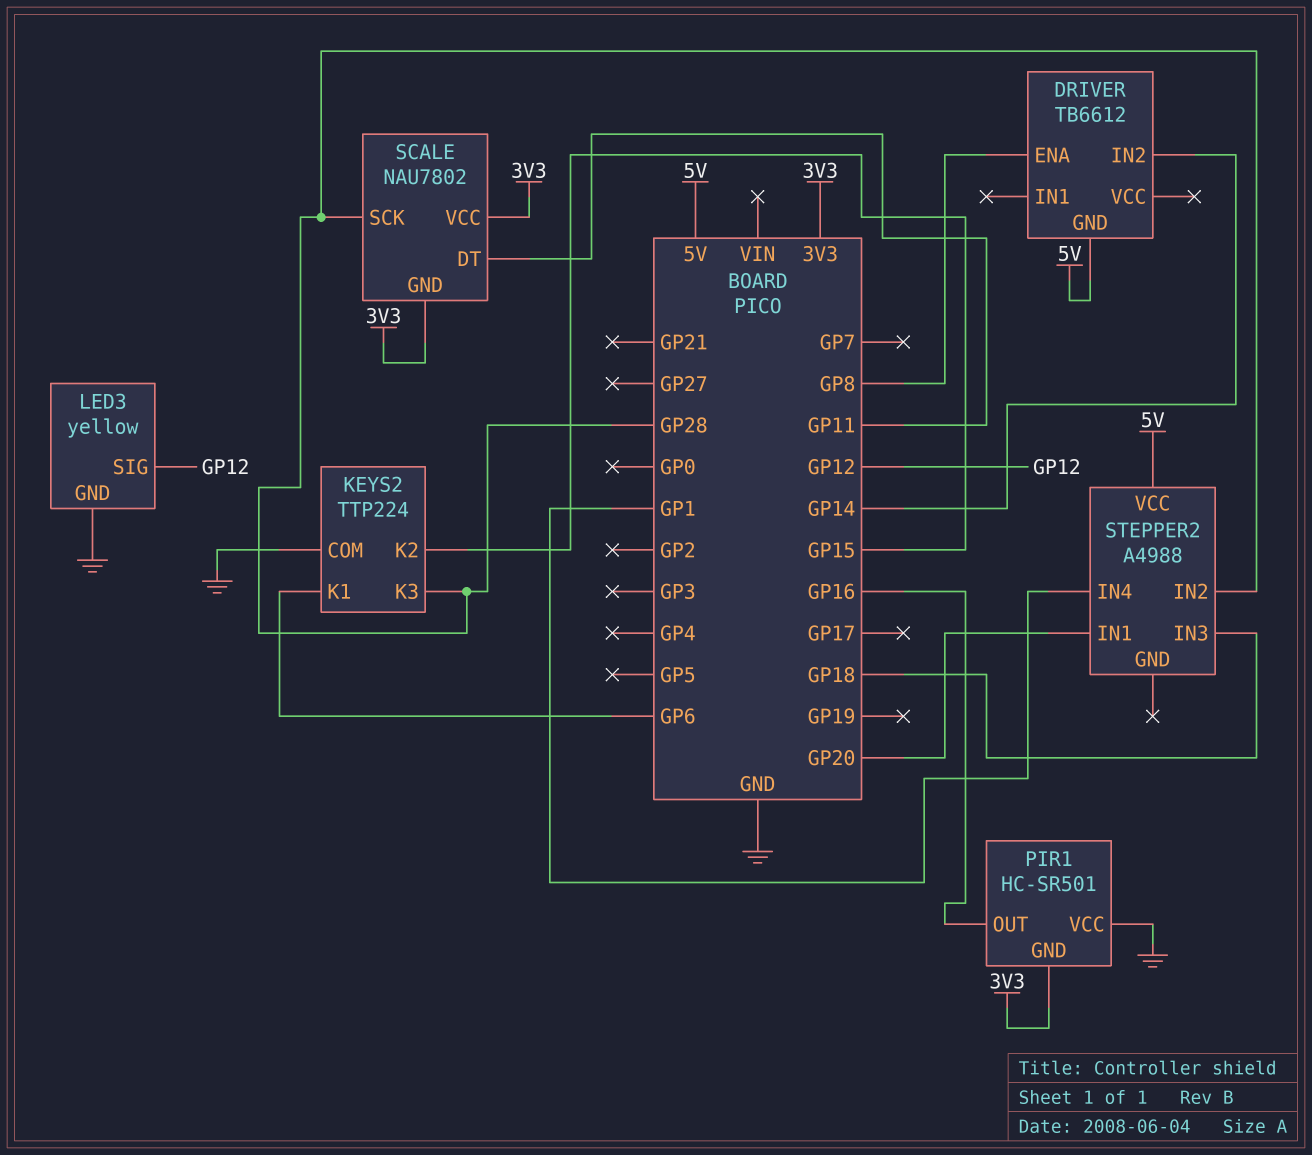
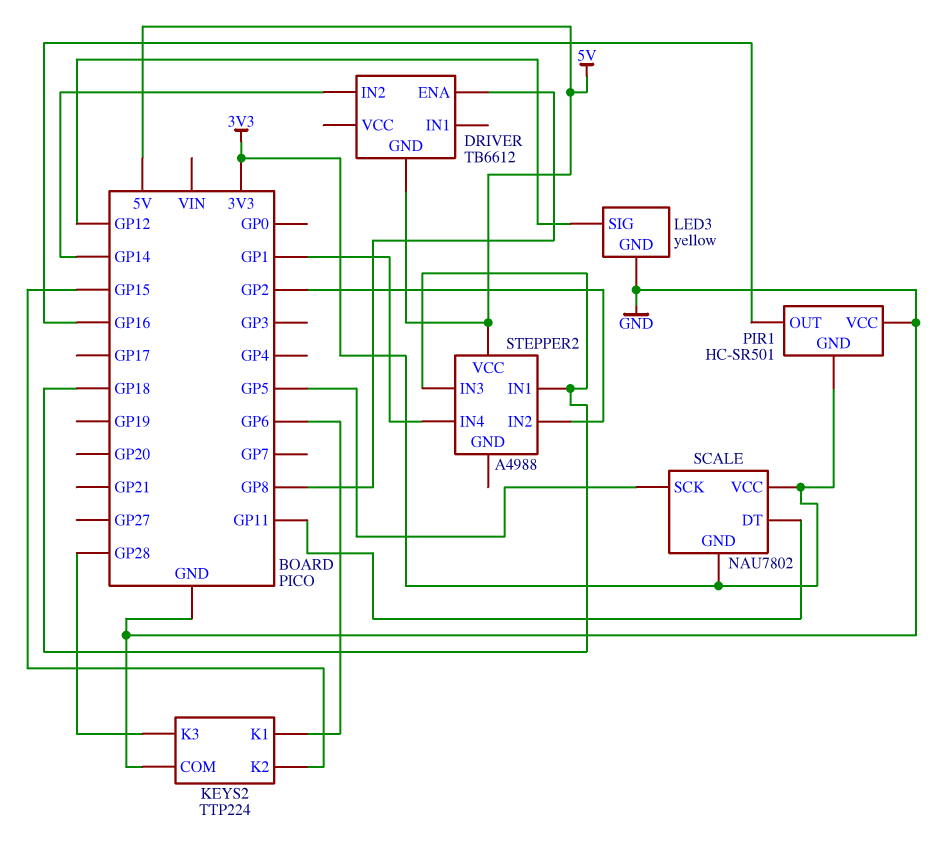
SCALE pin SCK: GP28 -> GP5
STEPPER2 pin IN1: GP20 -> GP18
STEPPER2 pin IN2: GP28 -> GP2

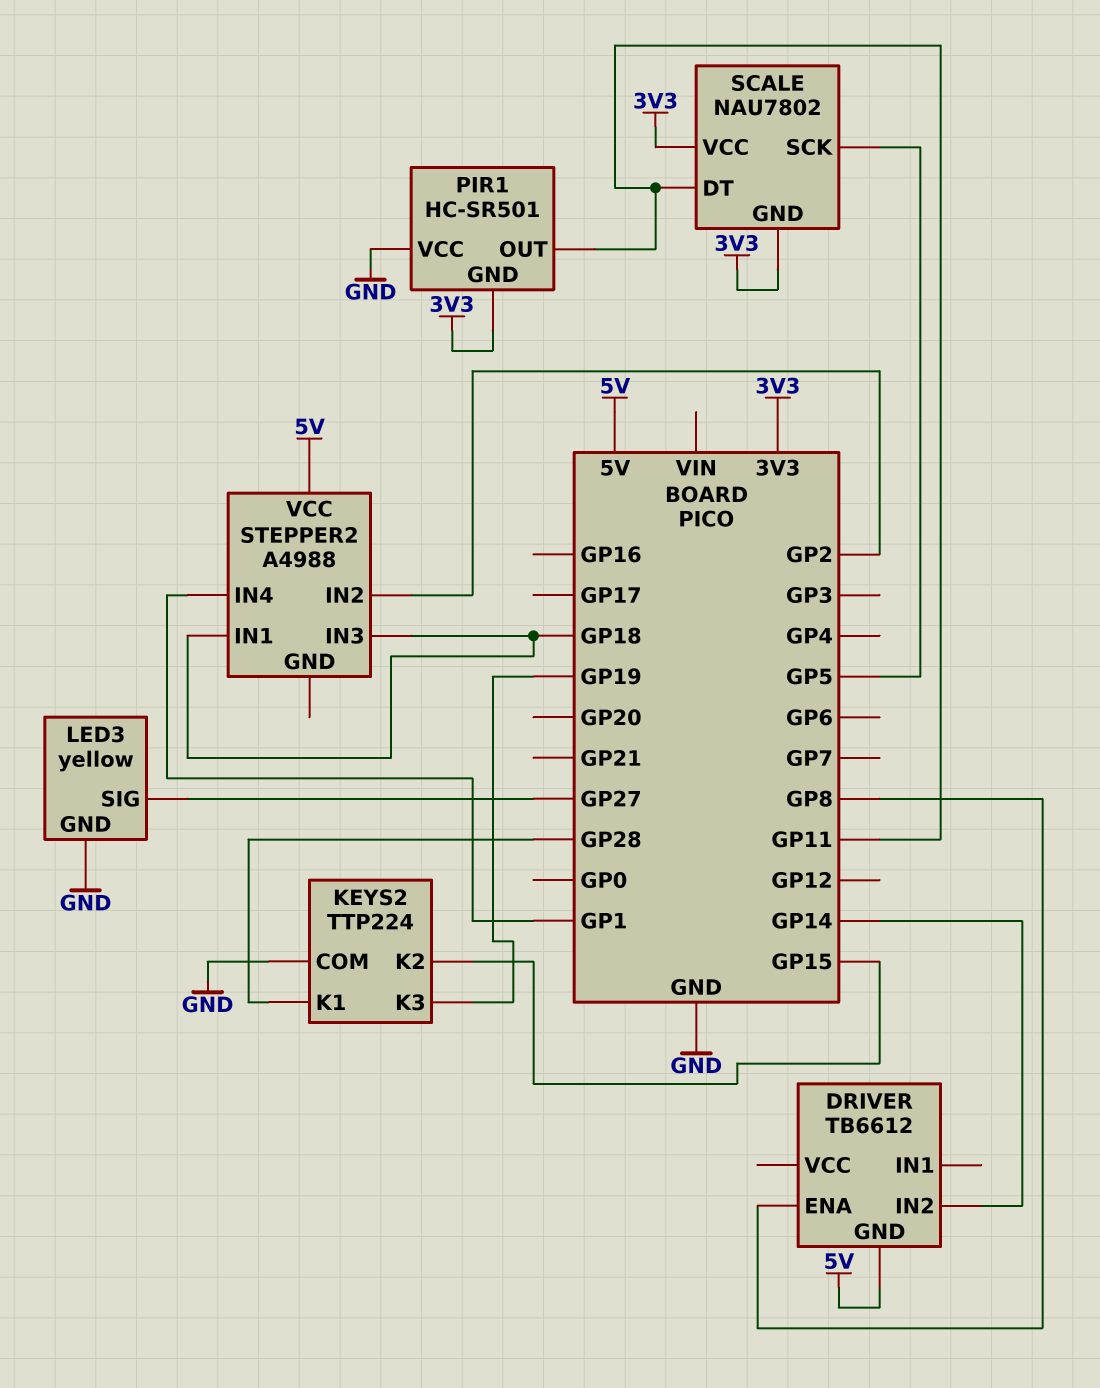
KEYS2 pin K1: GP6 -> GP28
KEYS2 pin K3: GP28 -> GP19
LED3 pin SIG: GP12 -> GP27
PIR1 pin OUT: GP16 -> GP11

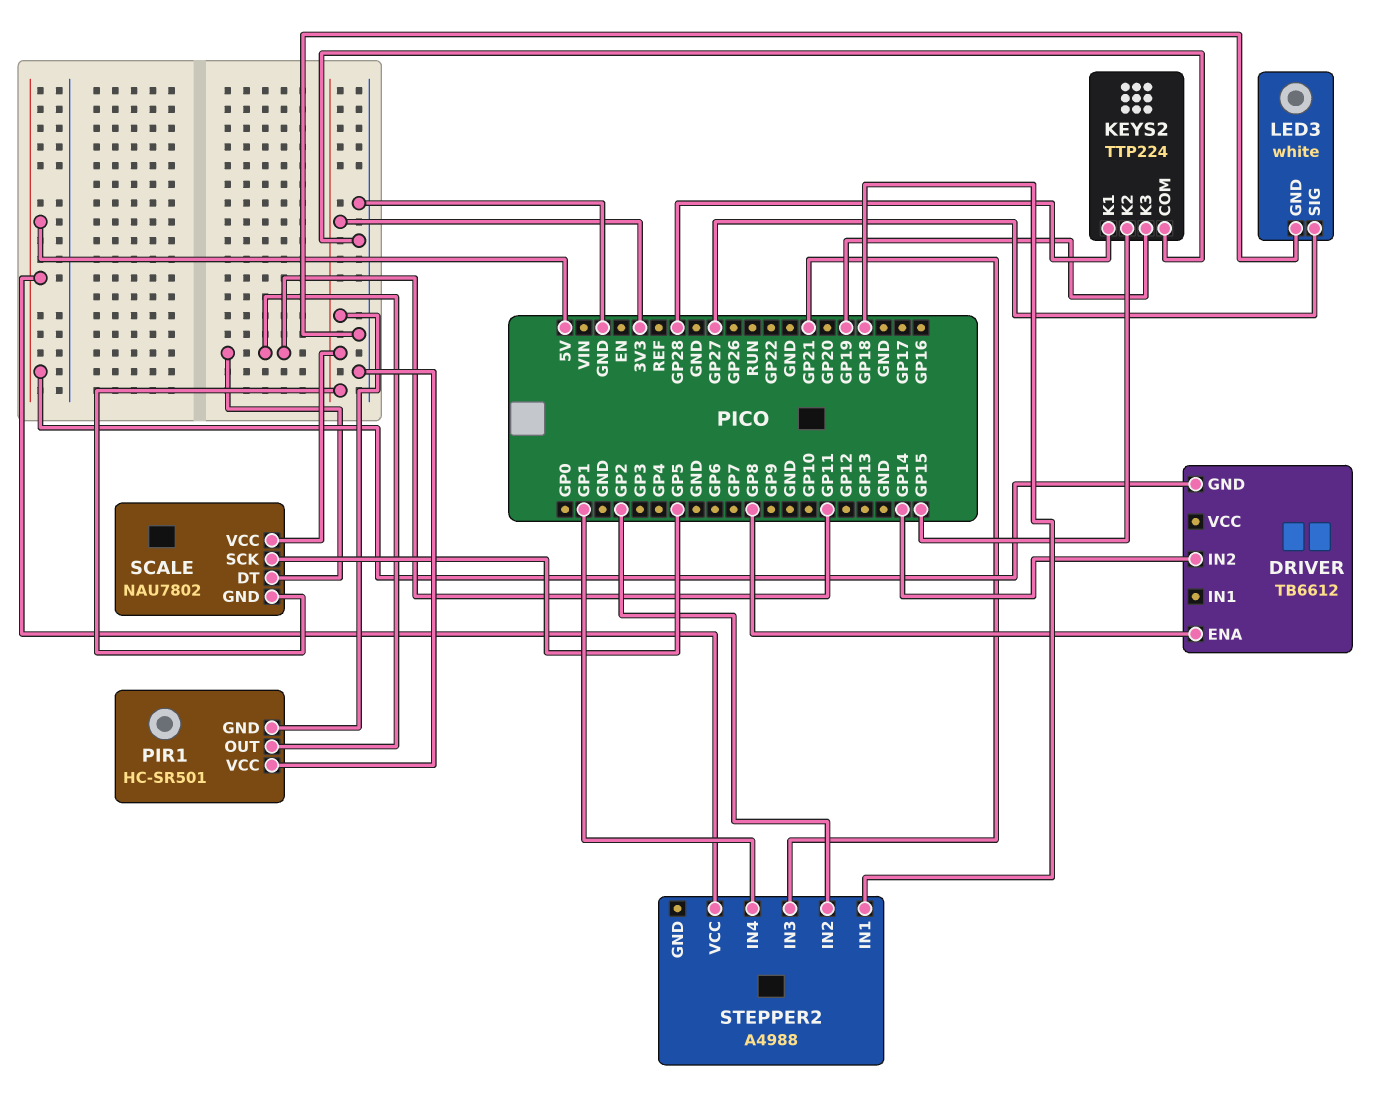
LED3: yellow -> white
STEPPER2 pin IN3: GP18 -> GP21

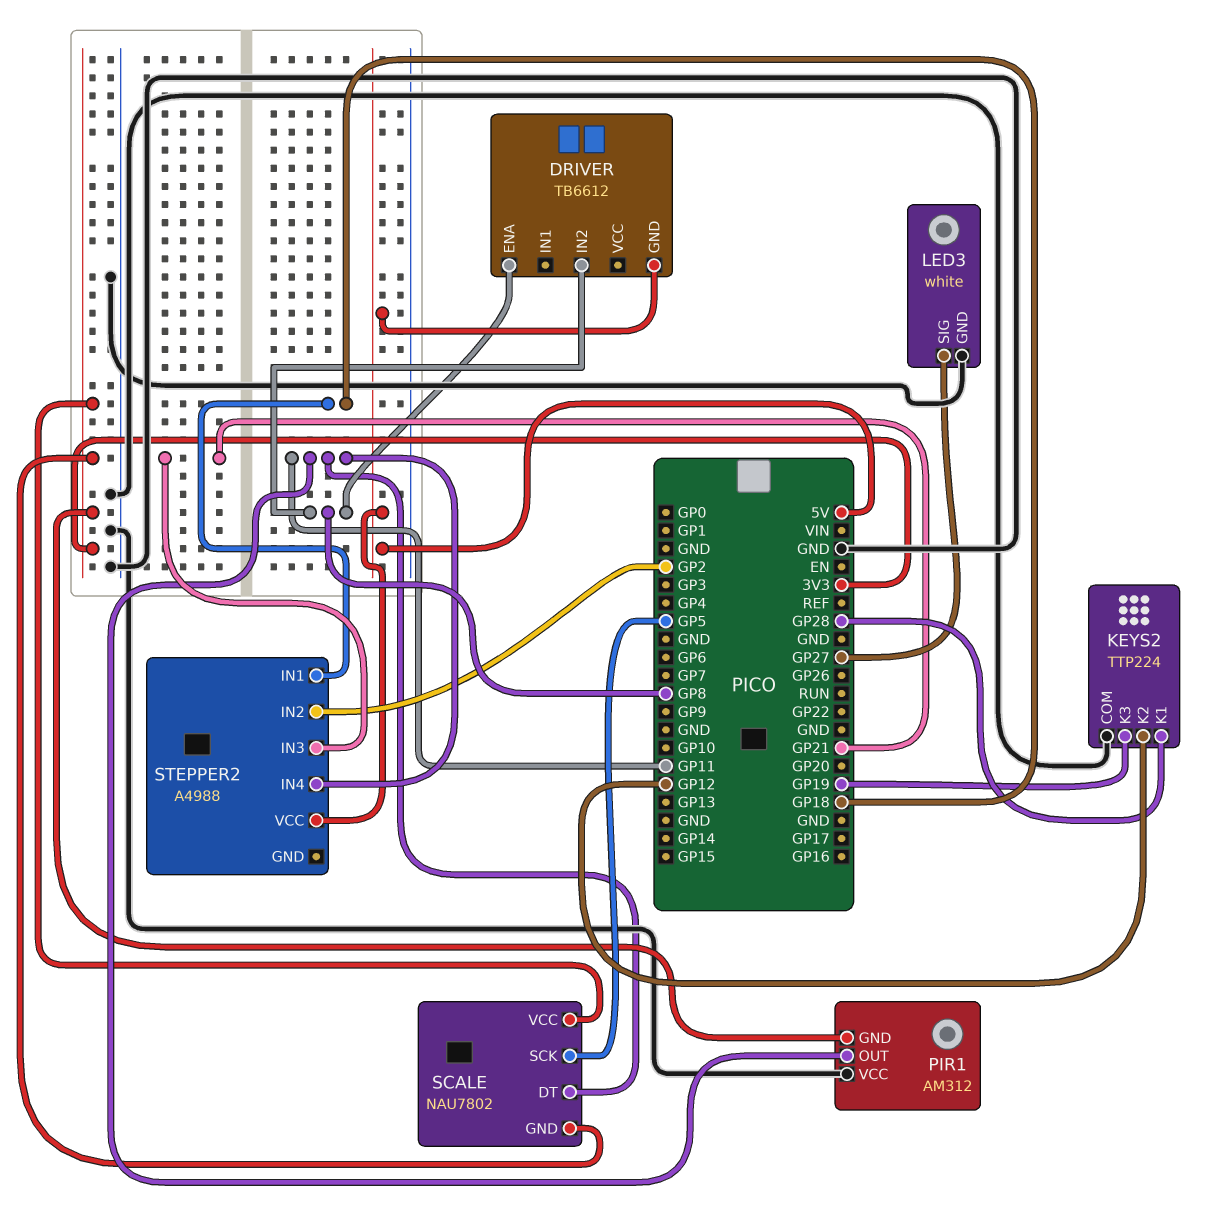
DRIVER pin IN2: GP14 -> GP8
KEYS2 pin K2: GP15 -> GP12
PIR1: HC-SR501 -> AM312
STEPPER2 pin IN4: GP1 -> GP11

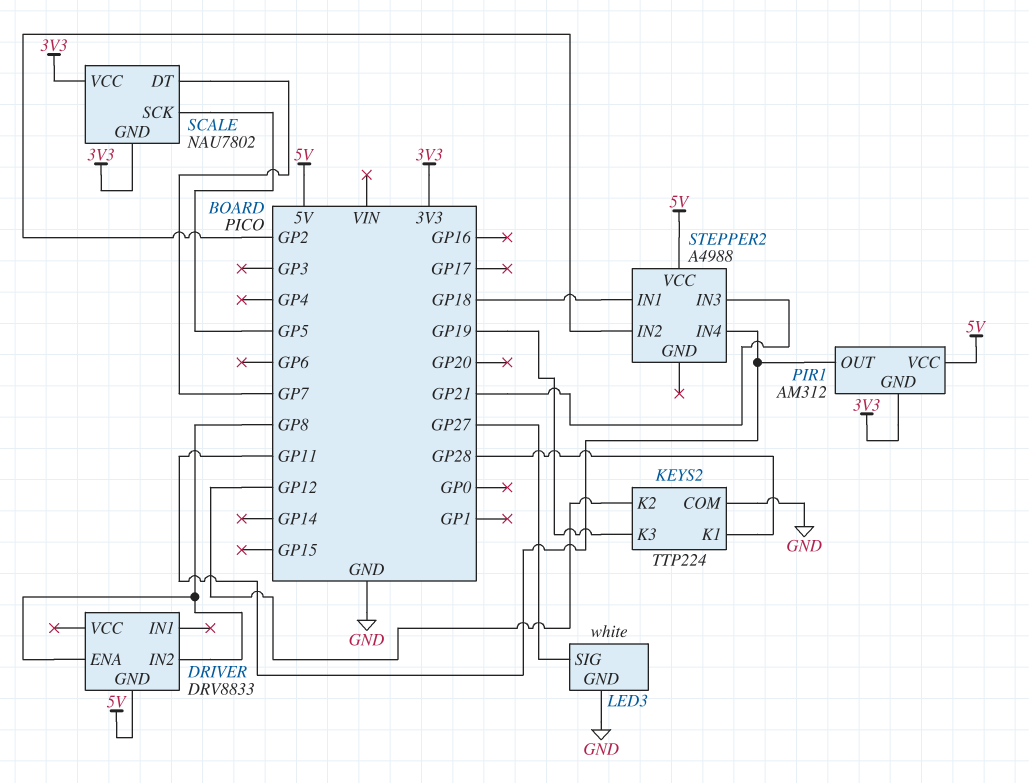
DRIVER: TB6612 -> DRV8833
PIR1 pin VCC: GND -> 5V
SCALE pin DT: GP11 -> GP7

